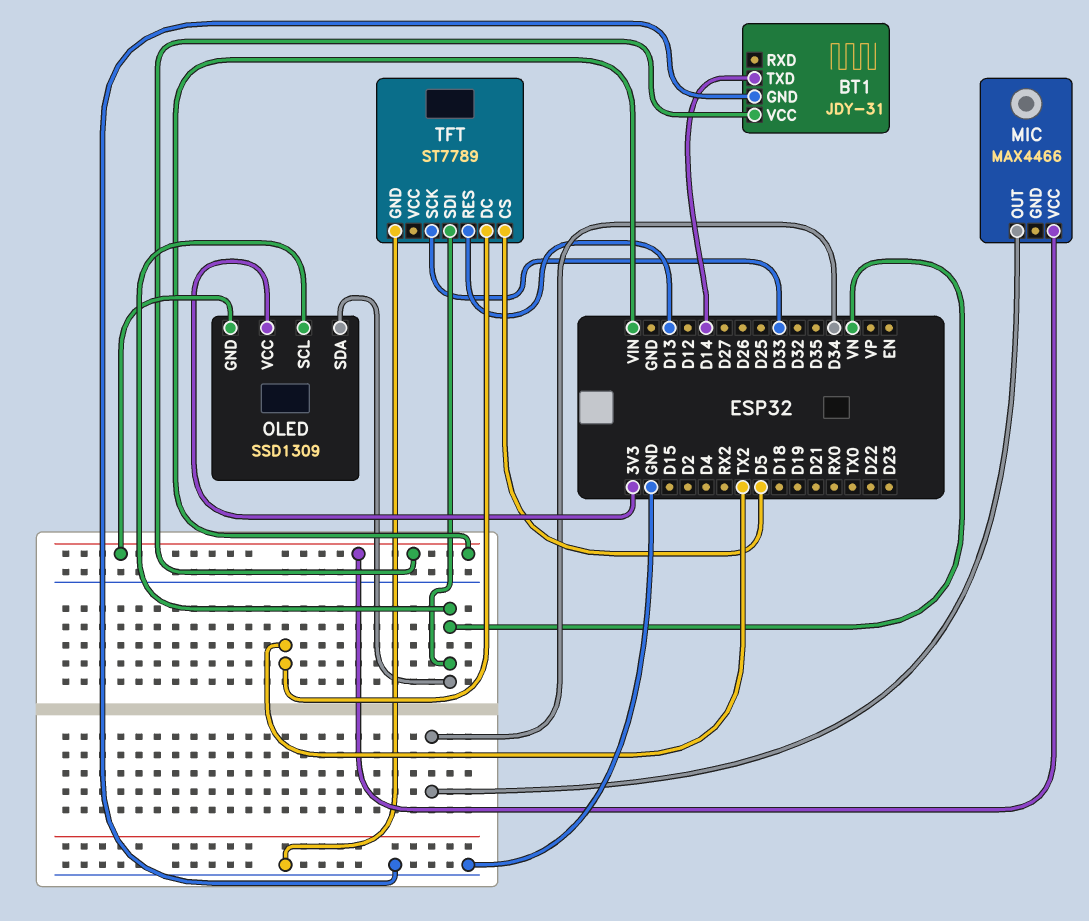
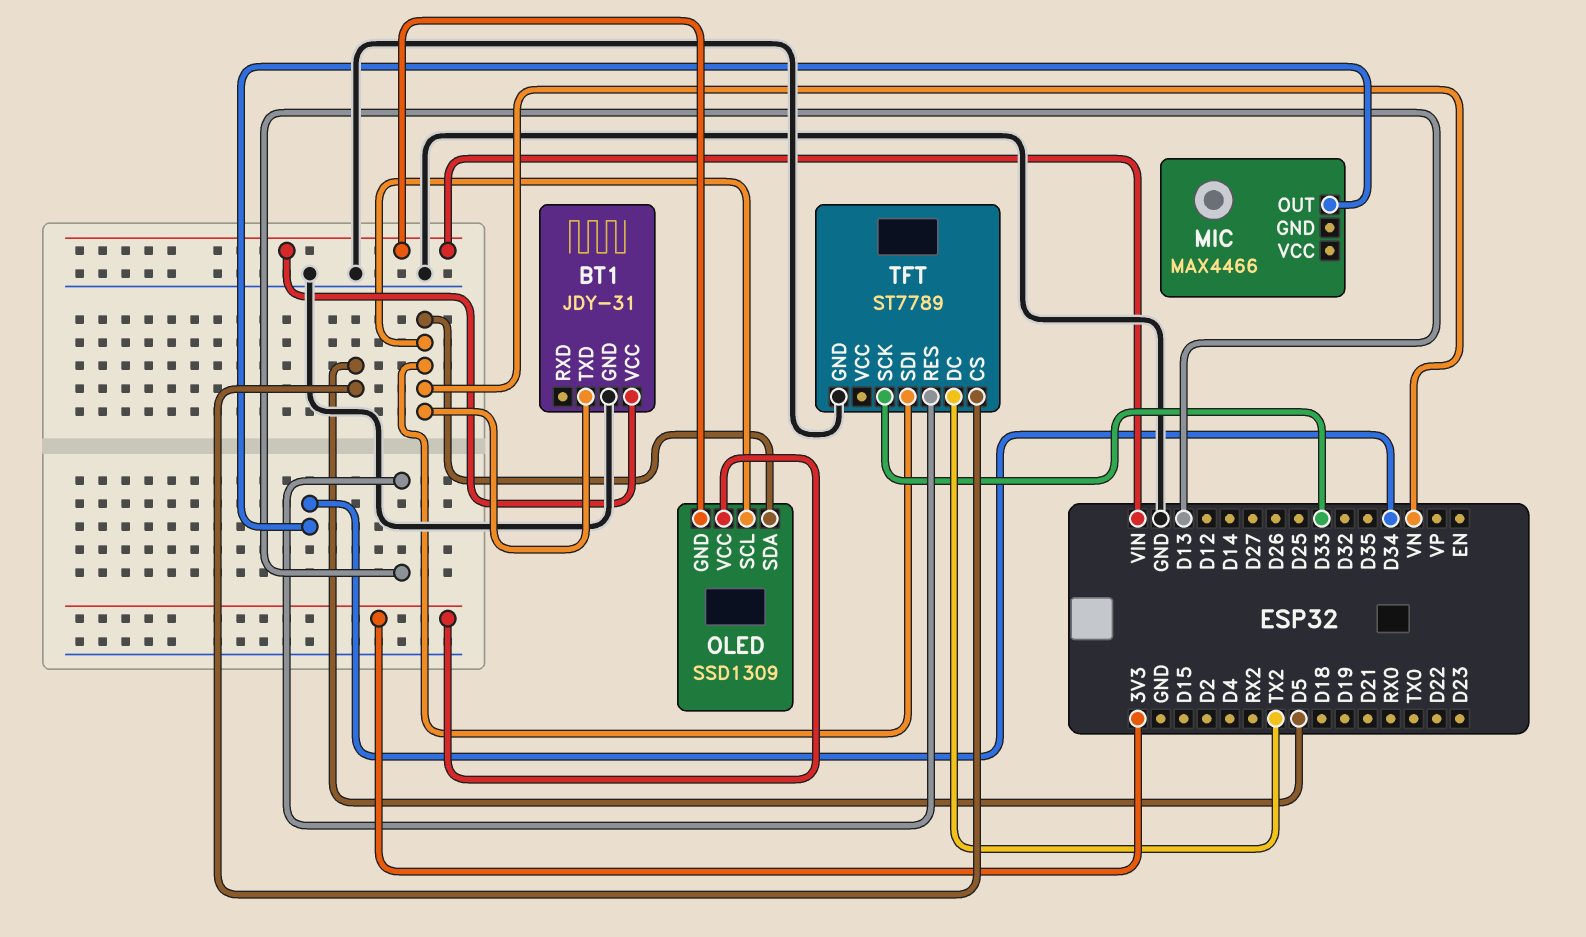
BT1 pin TXD: D14 -> VN
MIC pin VCC: VIN -> none

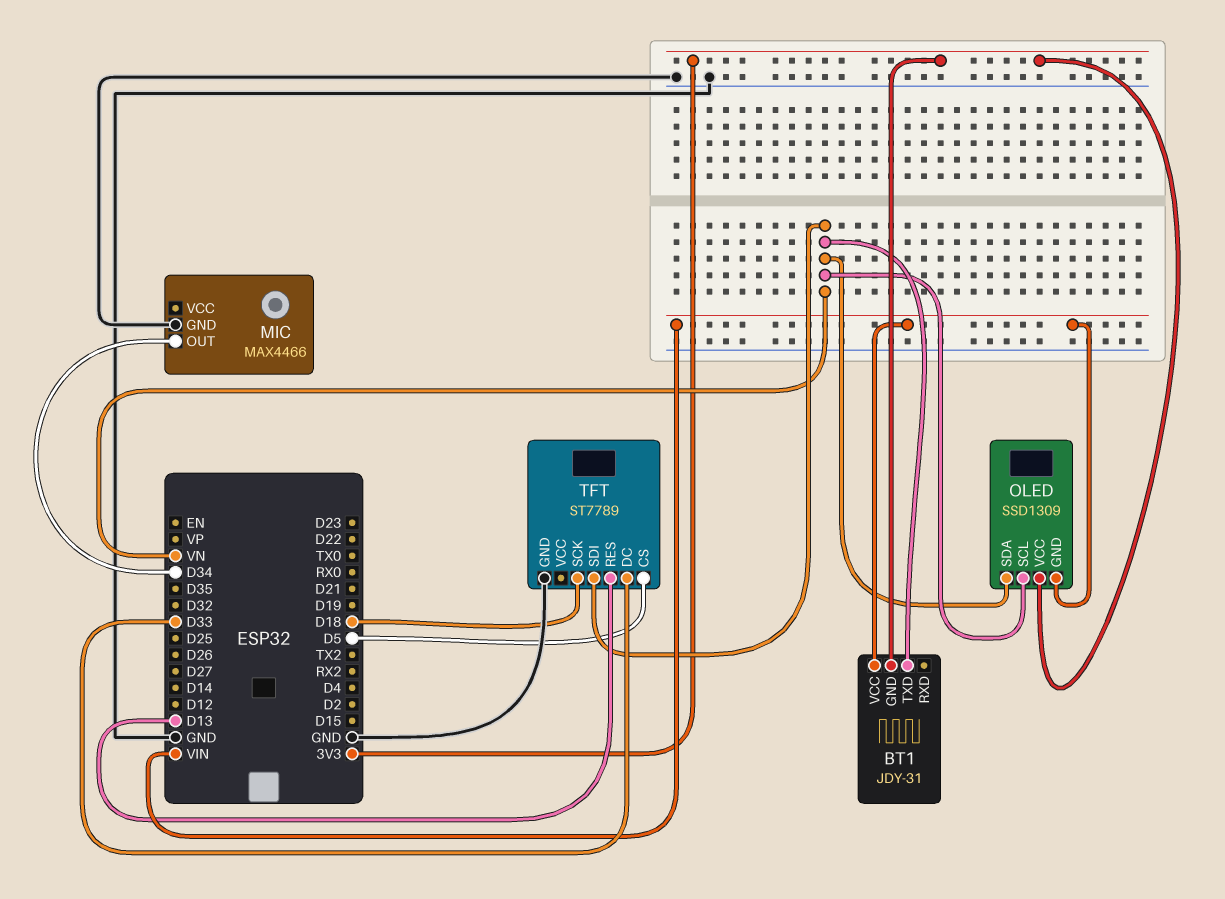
BT1 pin GND: GND -> 3V3
MIC pin GND: none -> GND
TFT pin DC: TX2 -> D33
TFT pin SCK: D33 -> D18

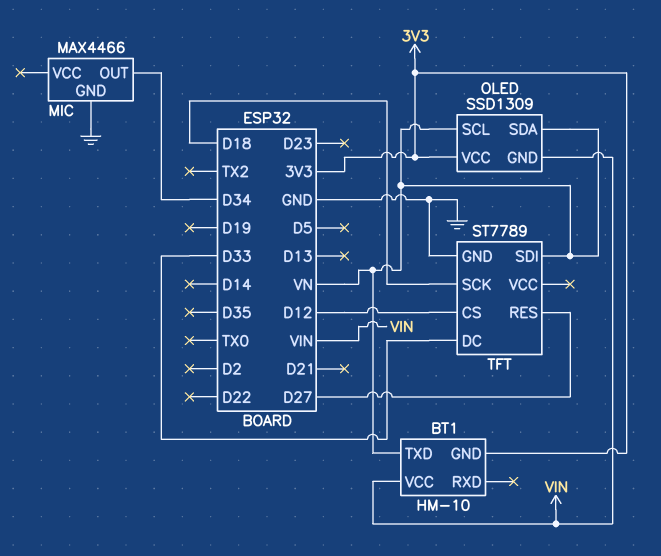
BT1: JDY-31 -> HM-10
TFT pin CS: D5 -> D12
TFT pin RES: D13 -> D27

